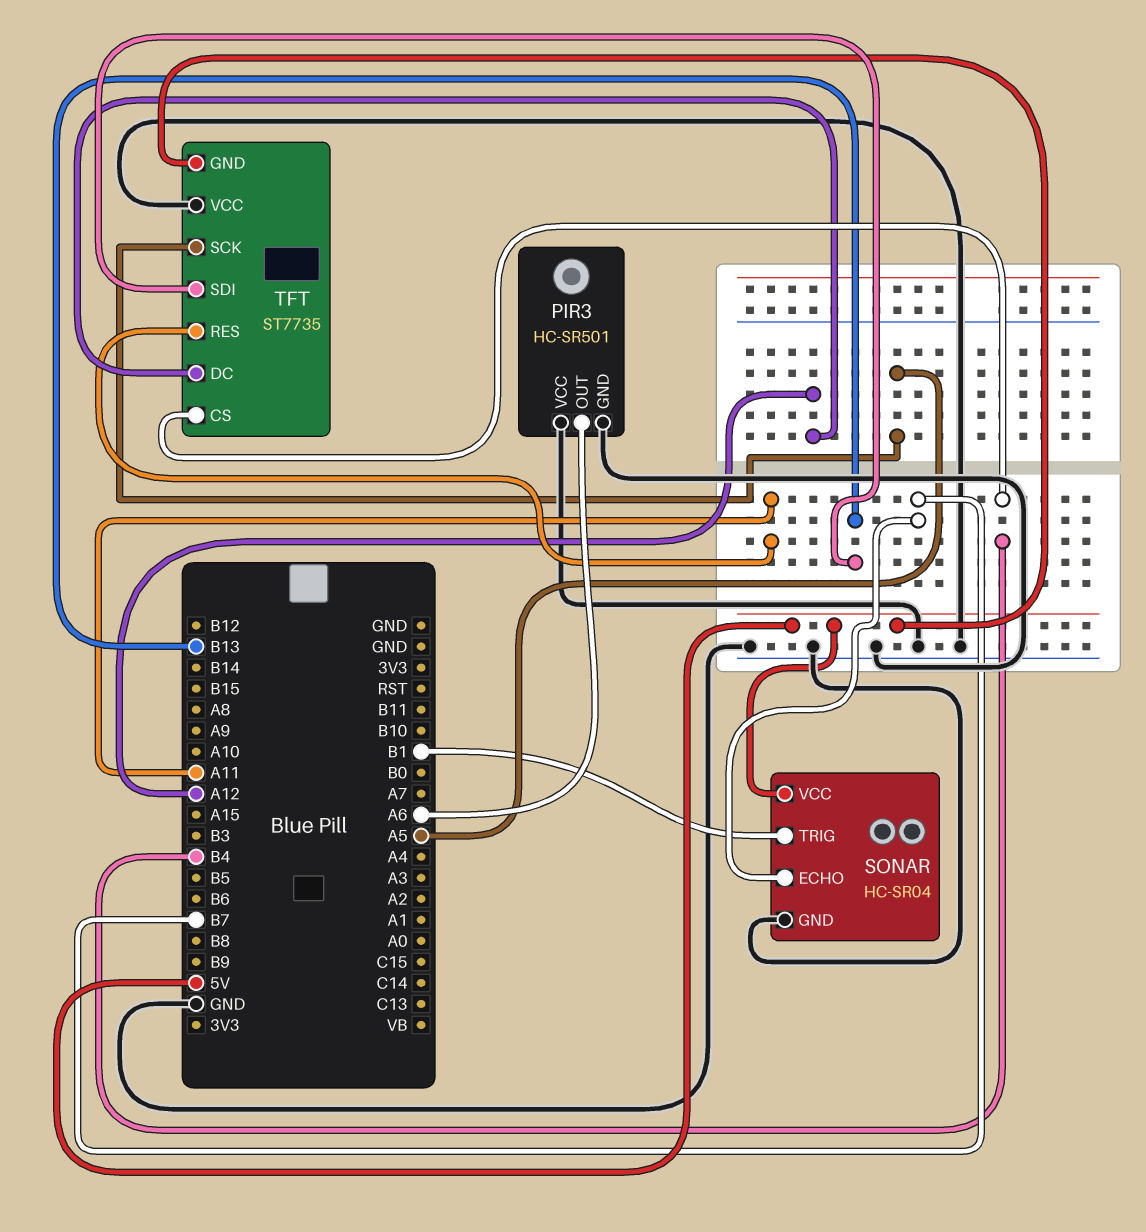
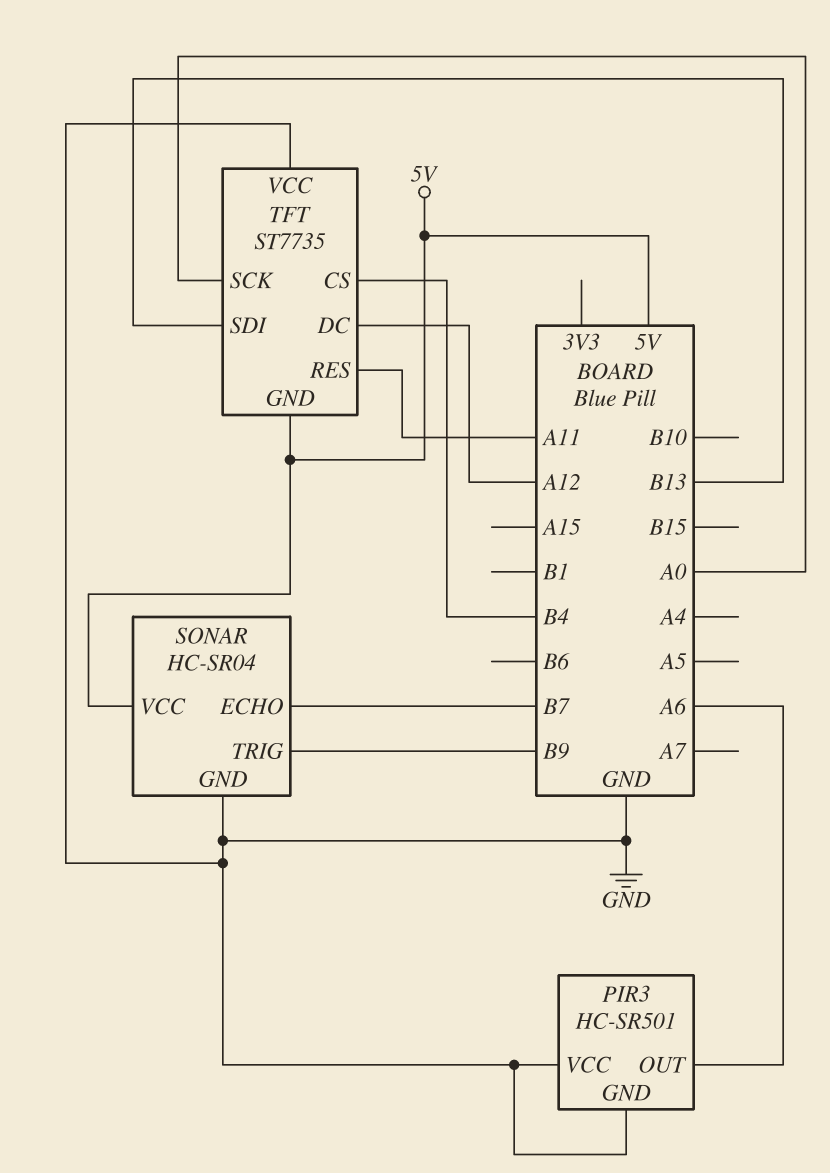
SONAR pin TRIG: B1 -> B9
TFT pin SCK: A5 -> A0

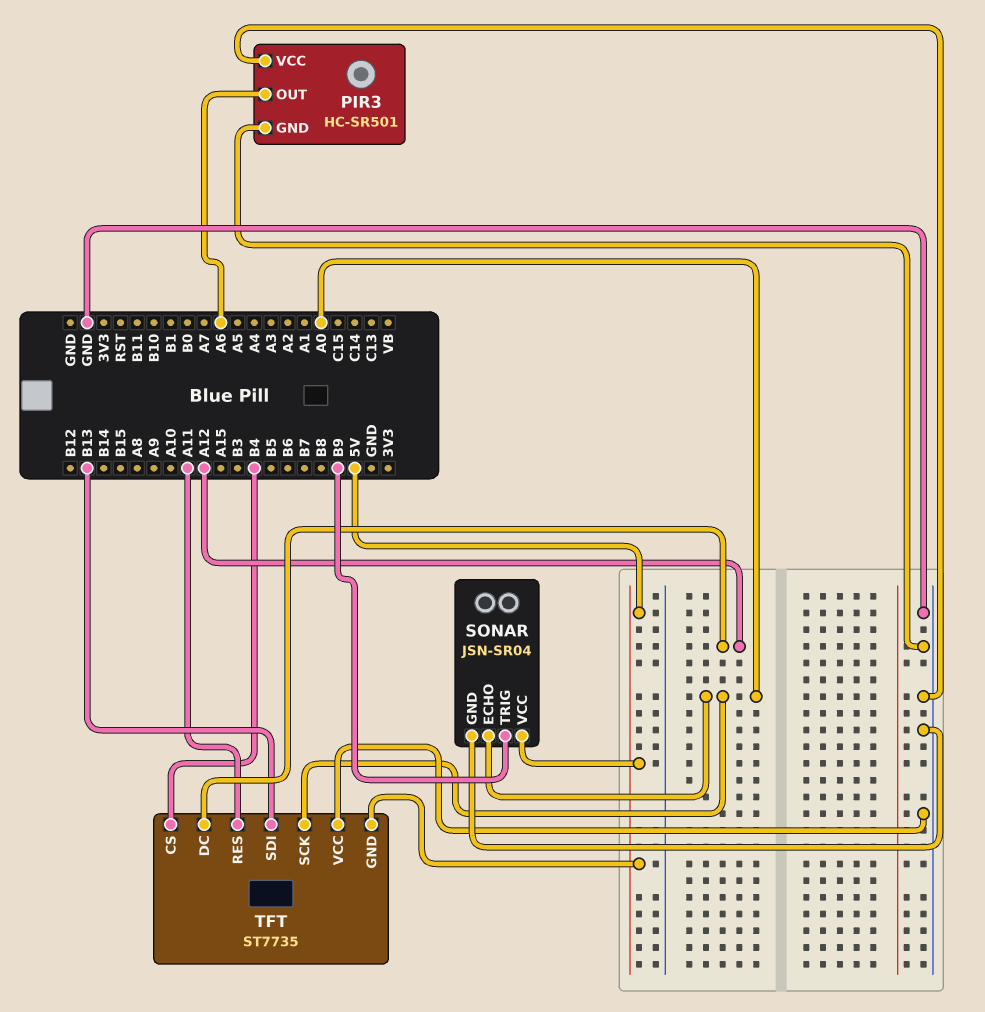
SONAR: HC-SR04 -> JSN-SR04
SONAR pin ECHO: B7 -> A0

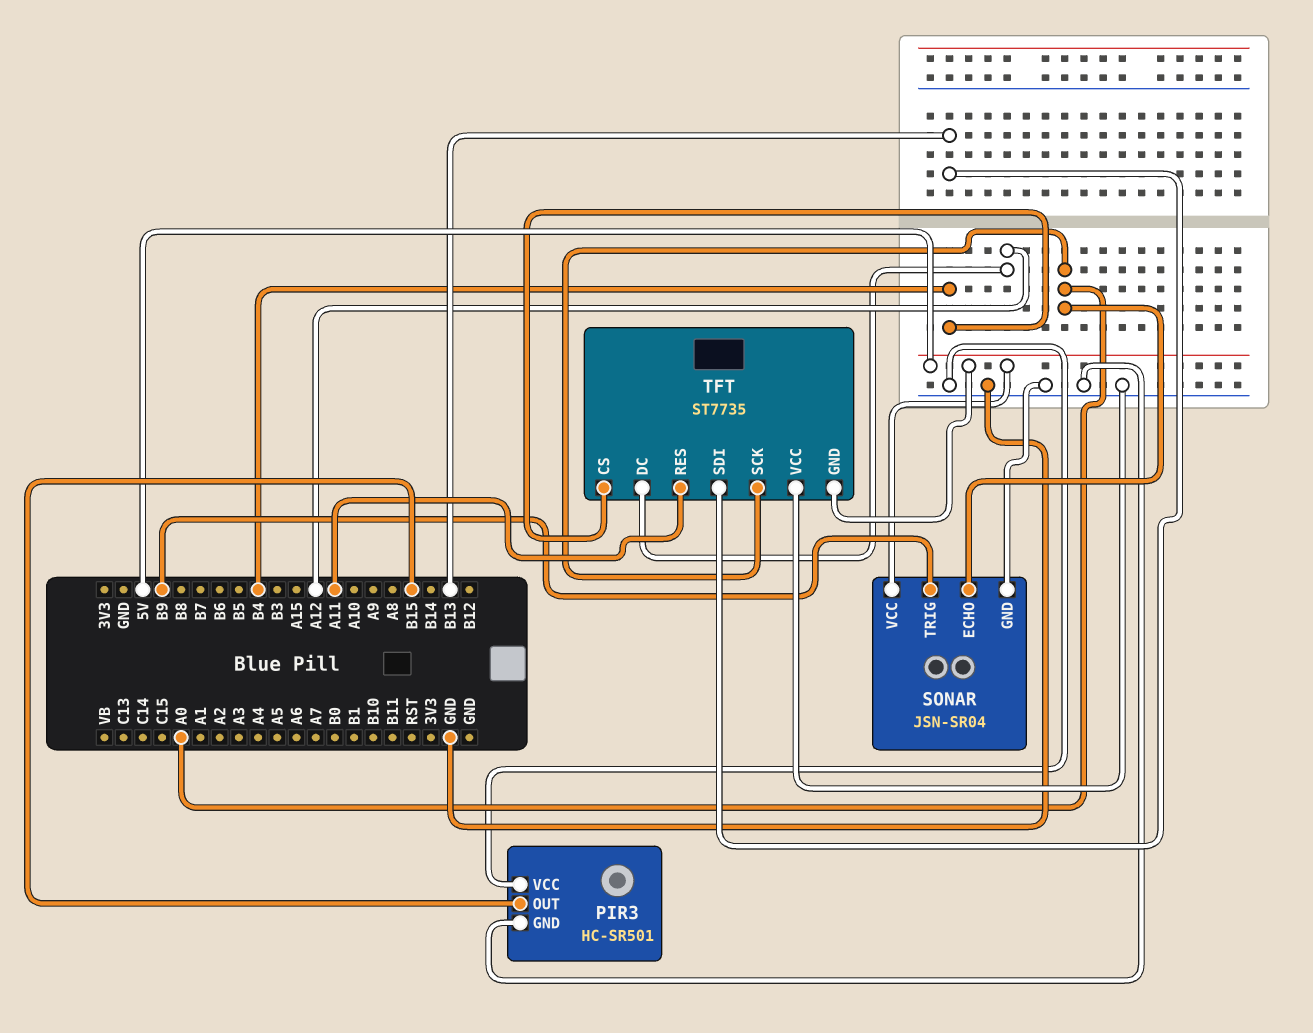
PIR3 pin OUT: A6 -> B15

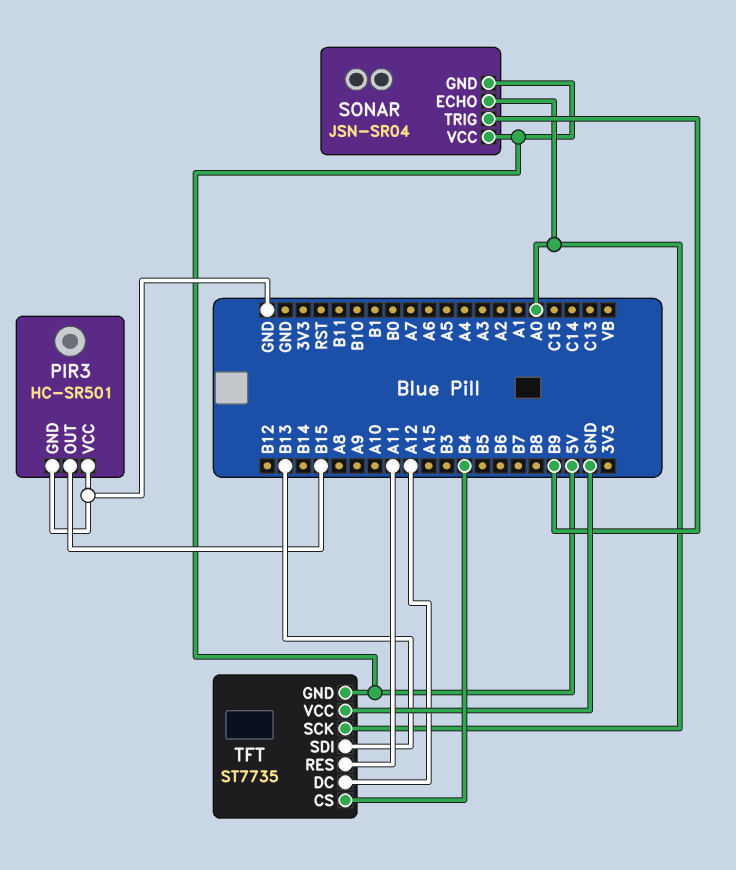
SONAR pin GND: GND -> 5V

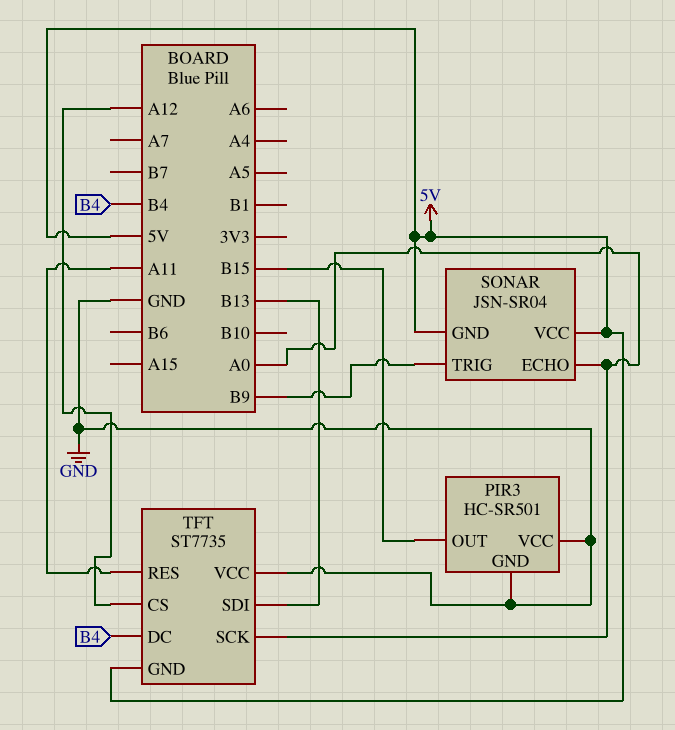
TFT pin CS: B4 -> A12
TFT pin DC: A12 -> B4

